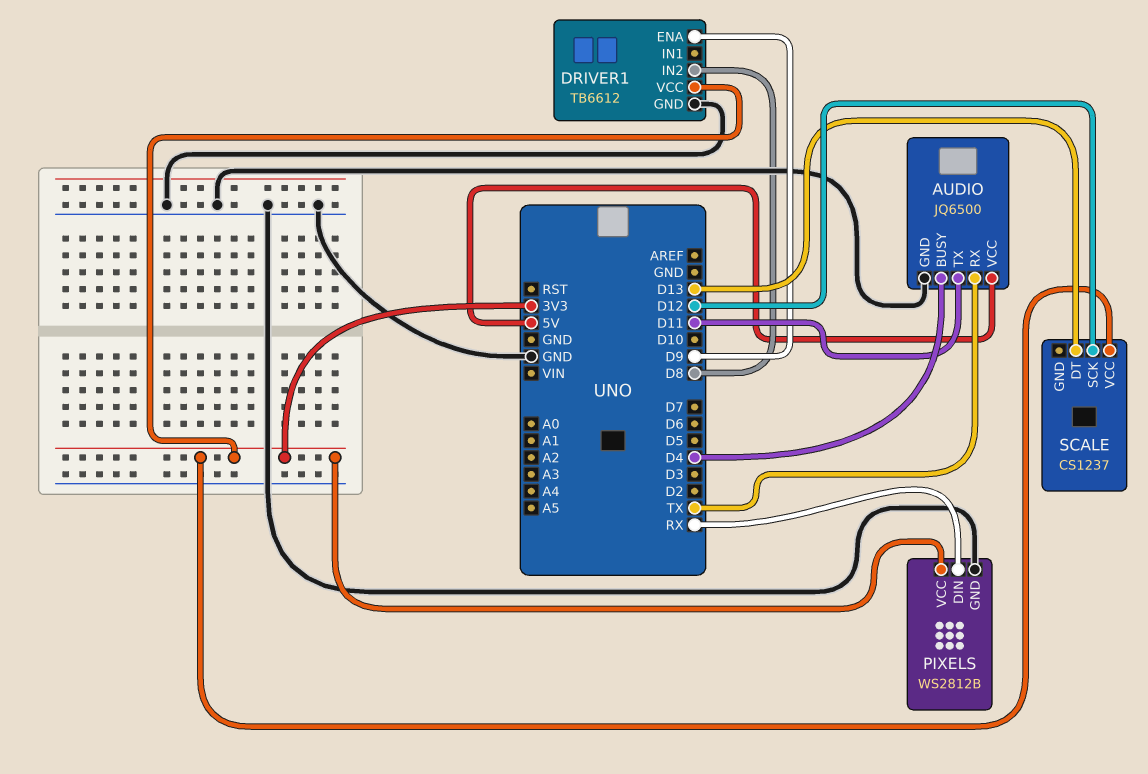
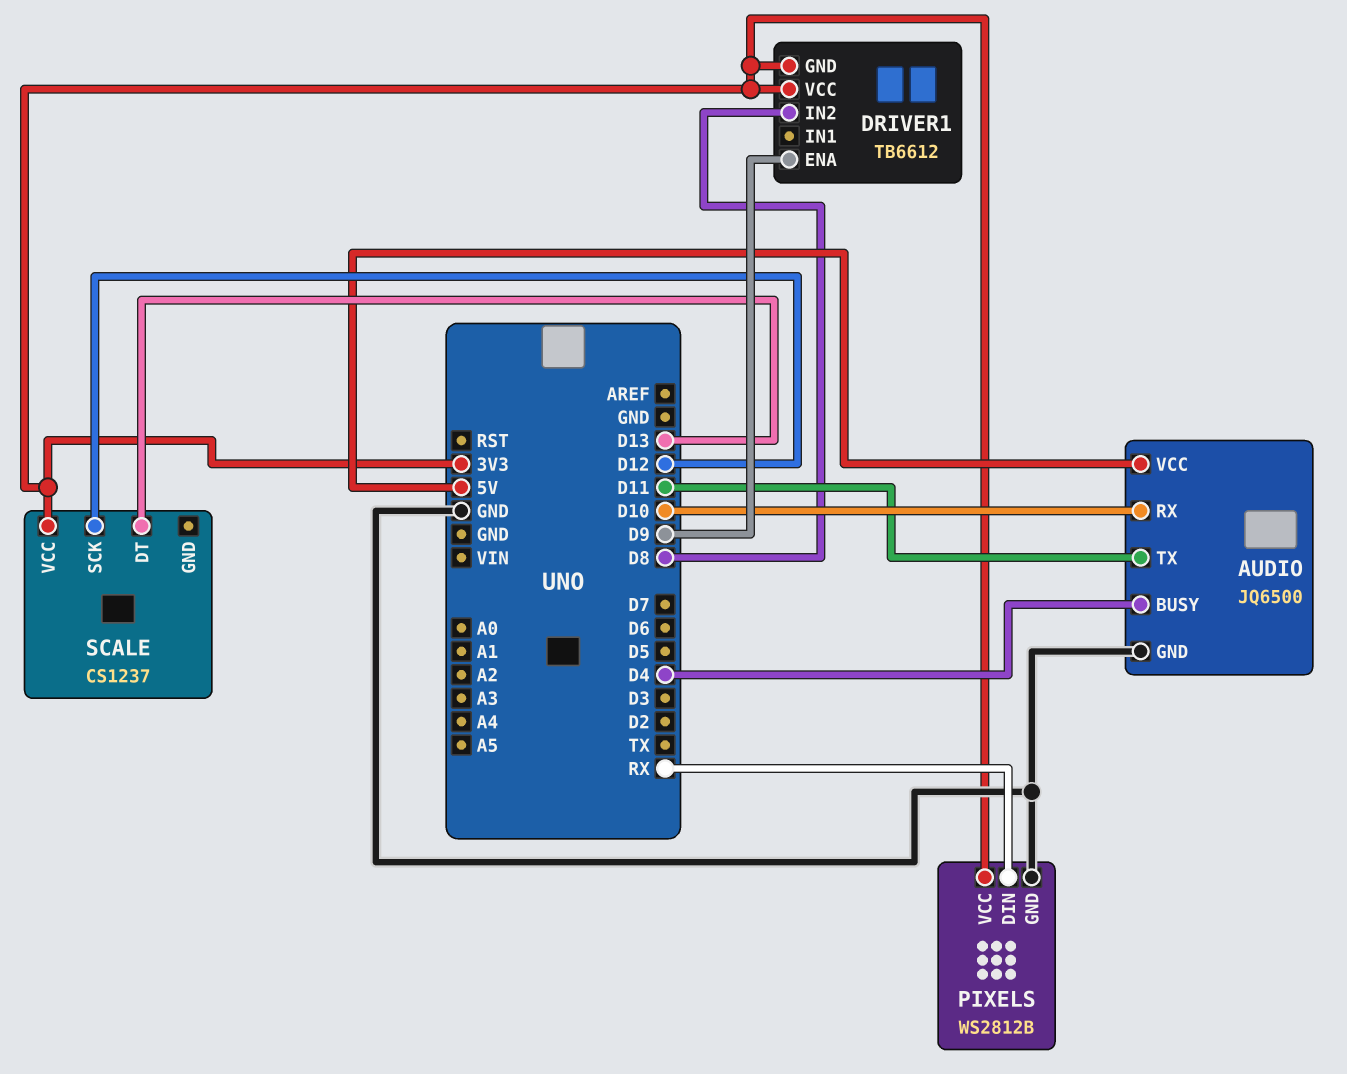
AUDIO pin RX: TX -> D10
DRIVER1 pin GND: GND -> 3V3

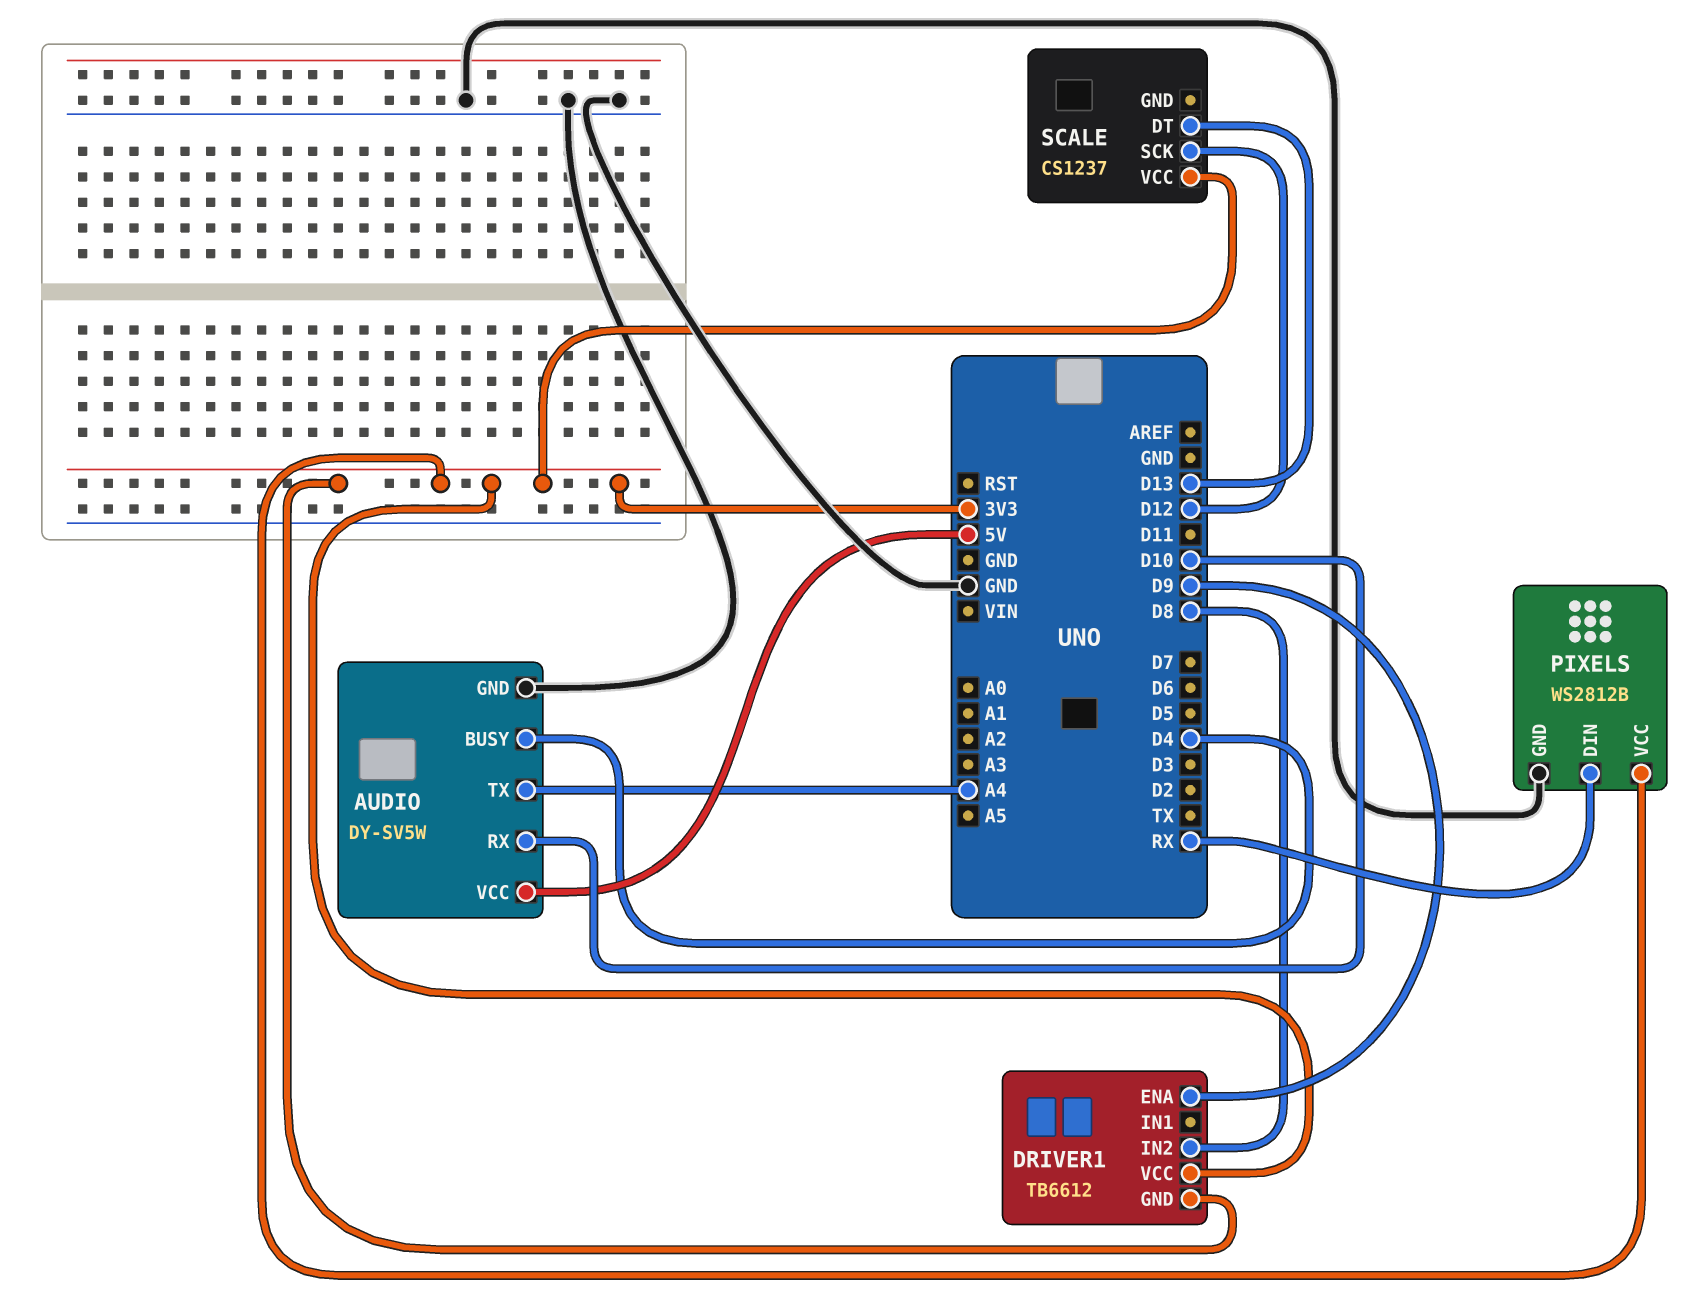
AUDIO: JQ6500 -> DY-SV5W
AUDIO pin TX: D11 -> A4

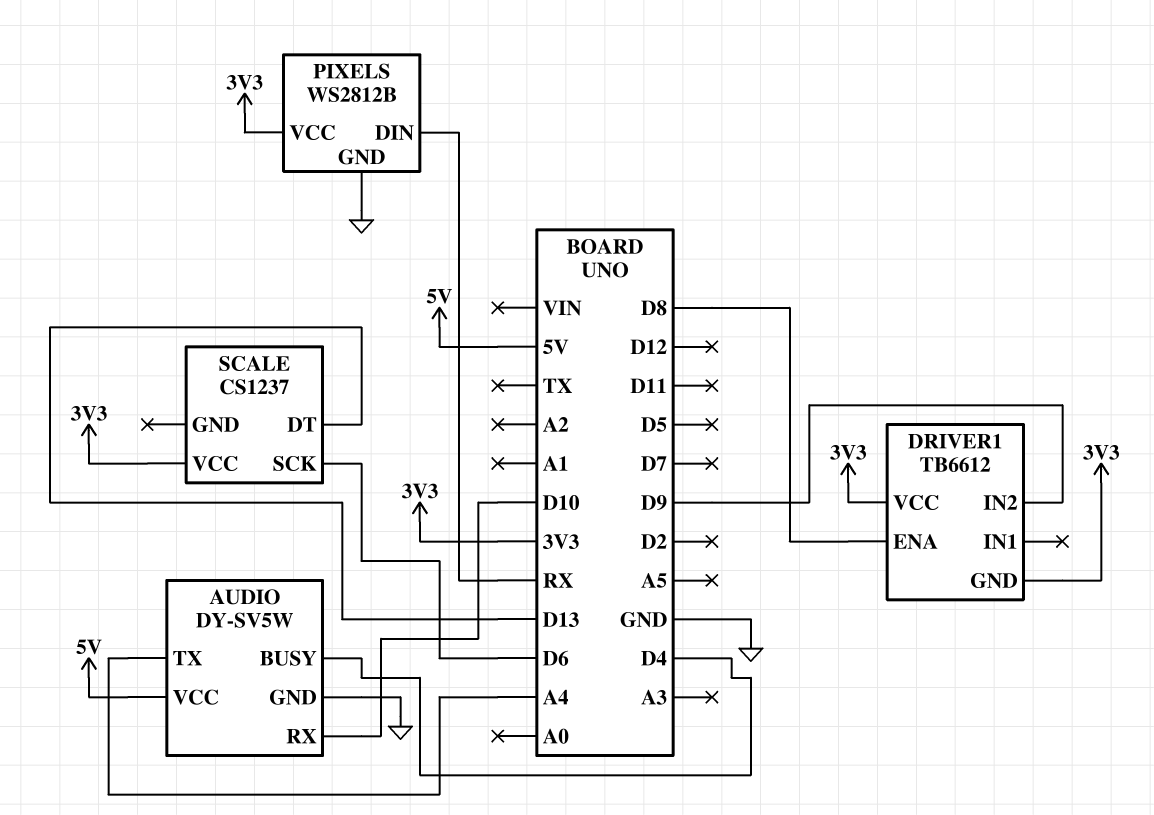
DRIVER1 pin ENA: D9 -> D8
DRIVER1 pin IN2: D8 -> D9
SCALE pin SCK: D12 -> D6

